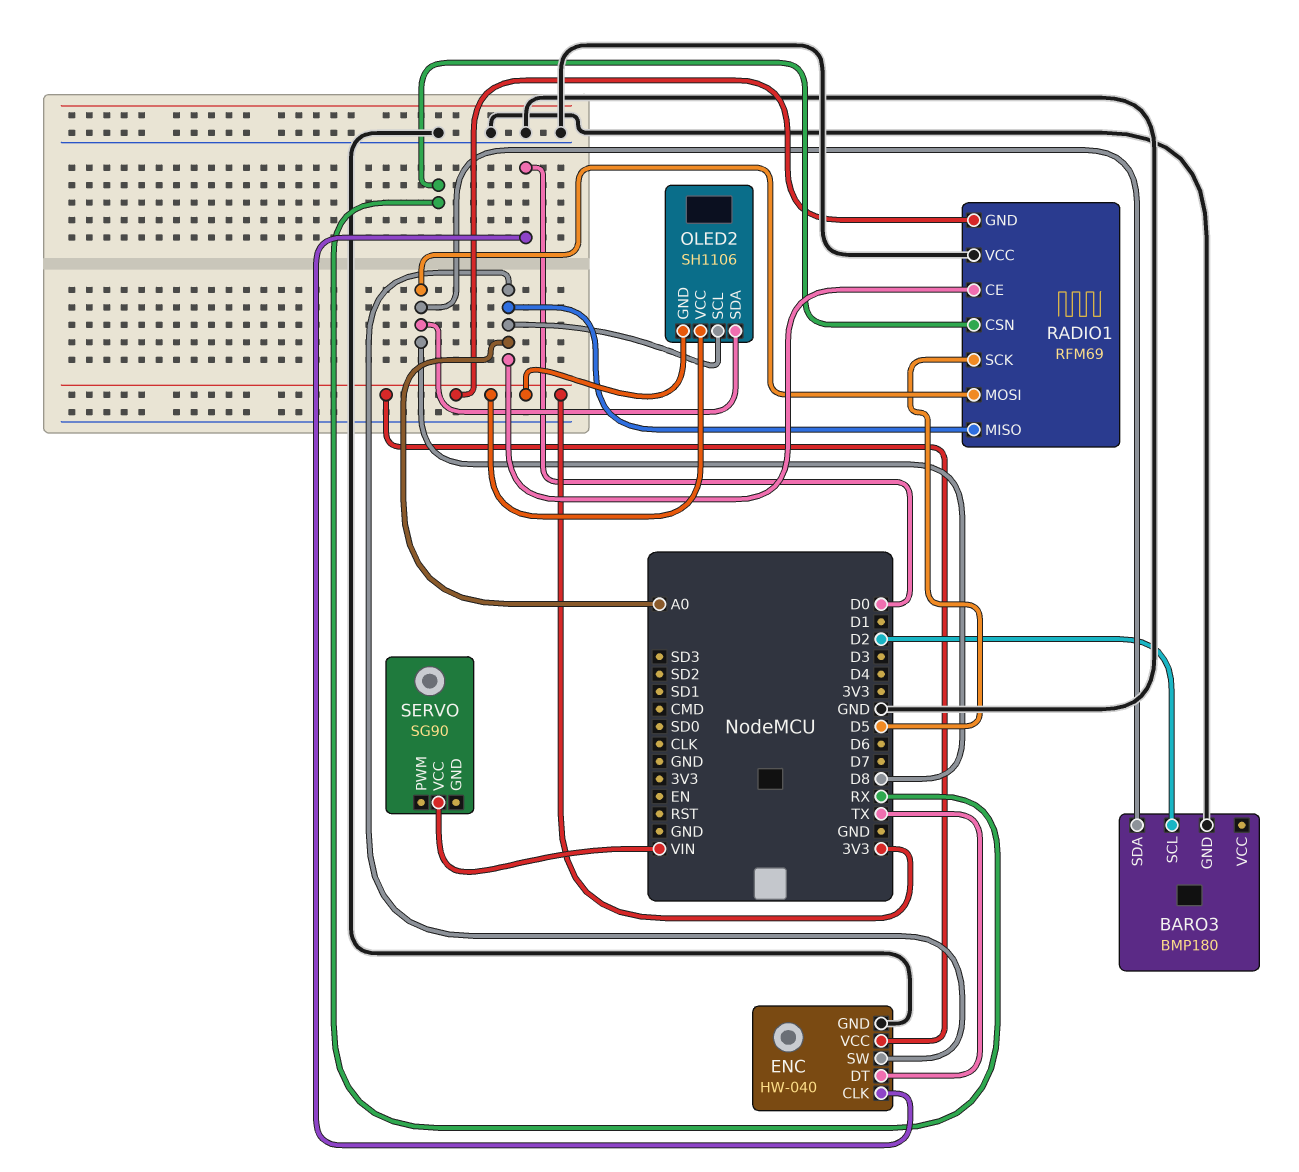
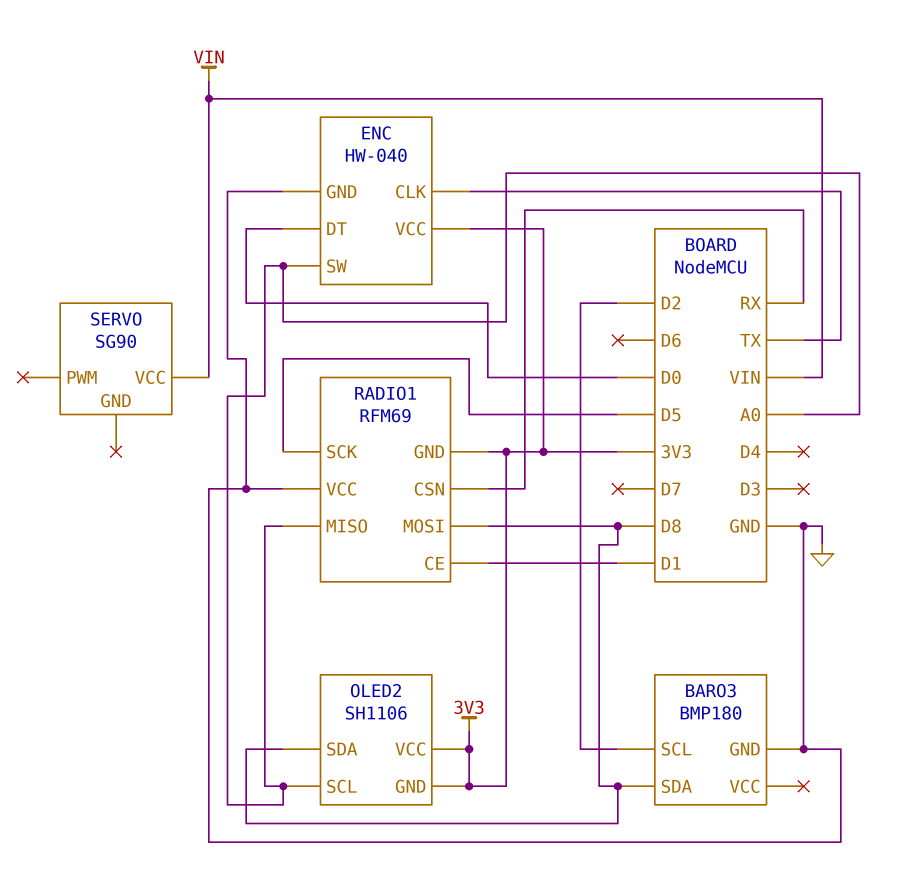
ENC pin CLK: D0 -> TX
ENC pin DT: TX -> D0
RADIO1 pin CE: A0 -> D1

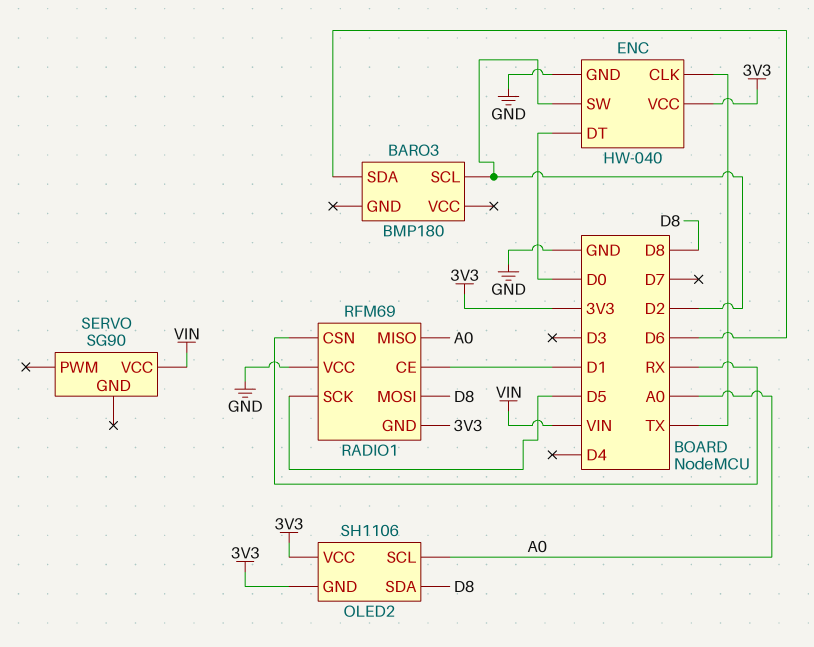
BARO3 pin GND: GND -> none
BARO3 pin SDA: D8 -> D6
ENC pin SW: A0 -> D2

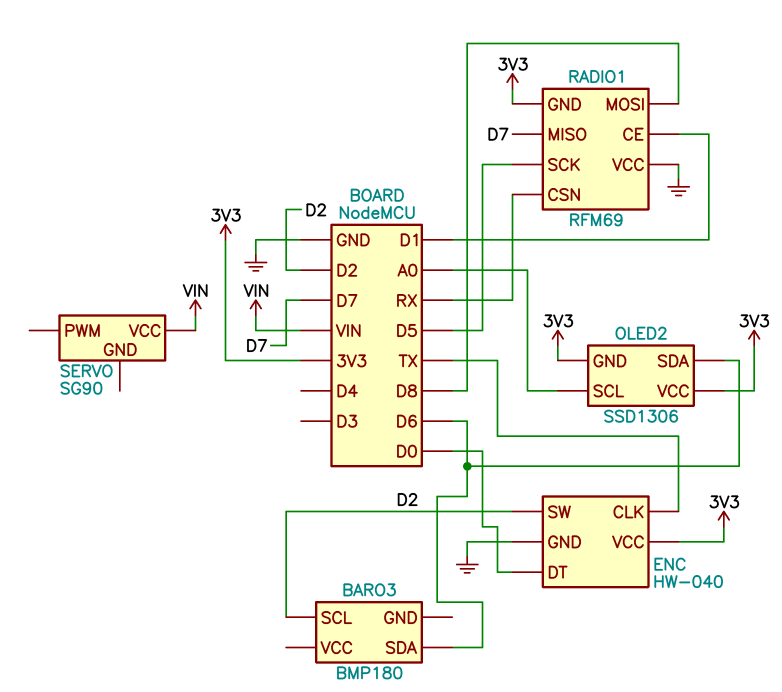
OLED2: SH1106 -> SSD1306
OLED2 pin SDA: D8 -> D6
RADIO1 pin MISO: A0 -> D7

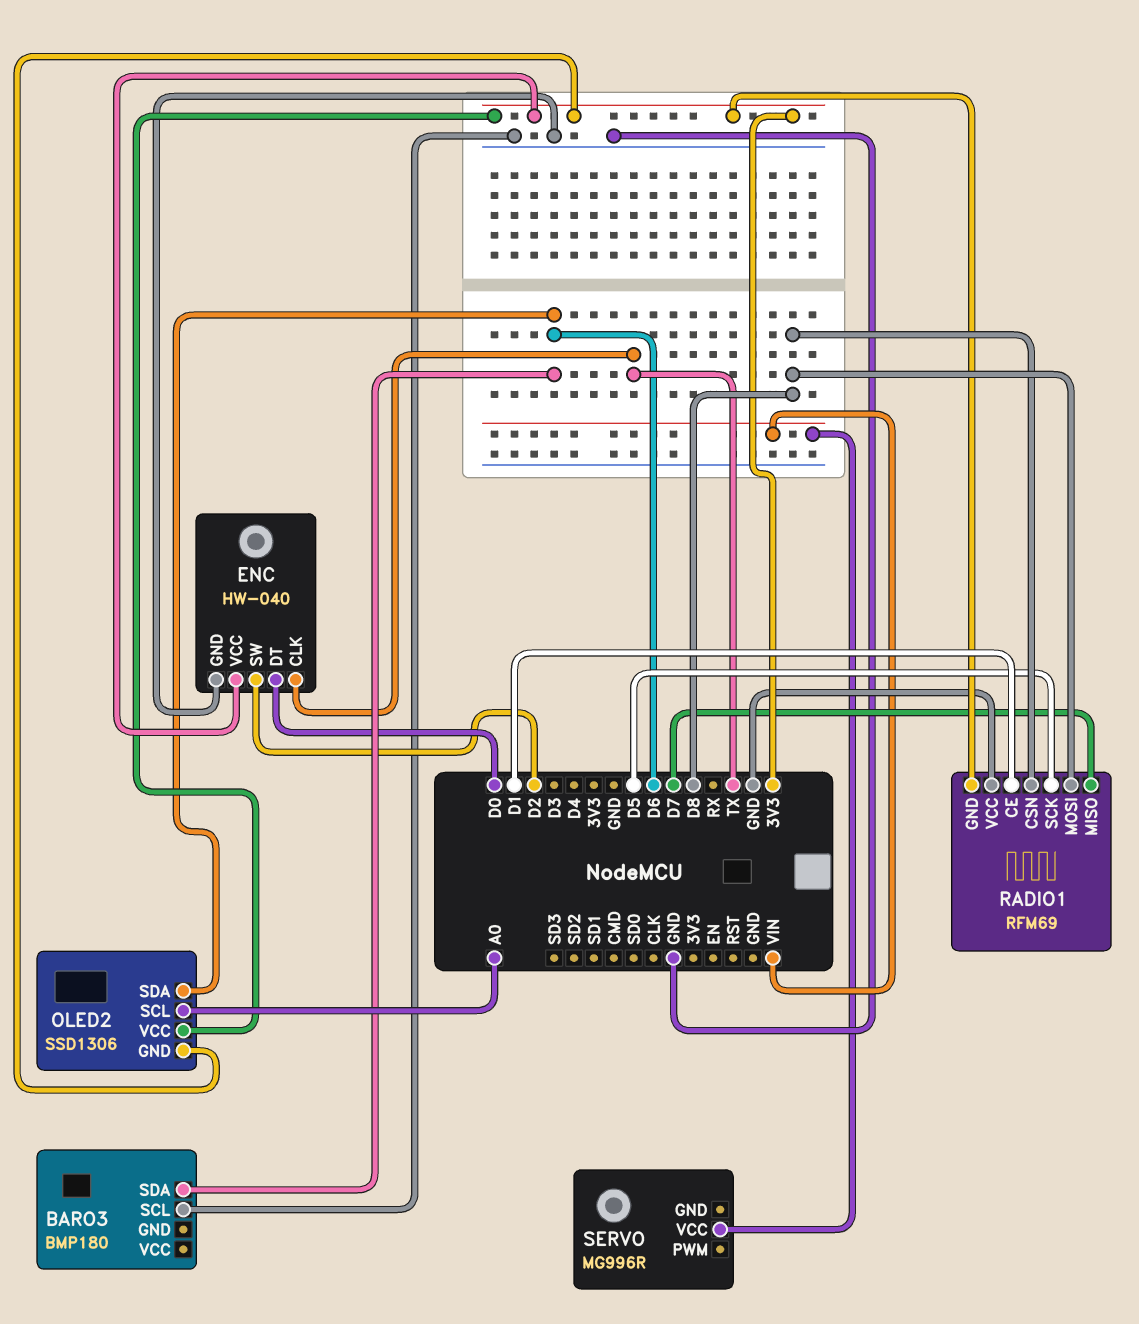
BARO3 pin SCL: D2 -> GND
RADIO1 pin CSN: RX -> D8
SERVO: SG90 -> MG996R

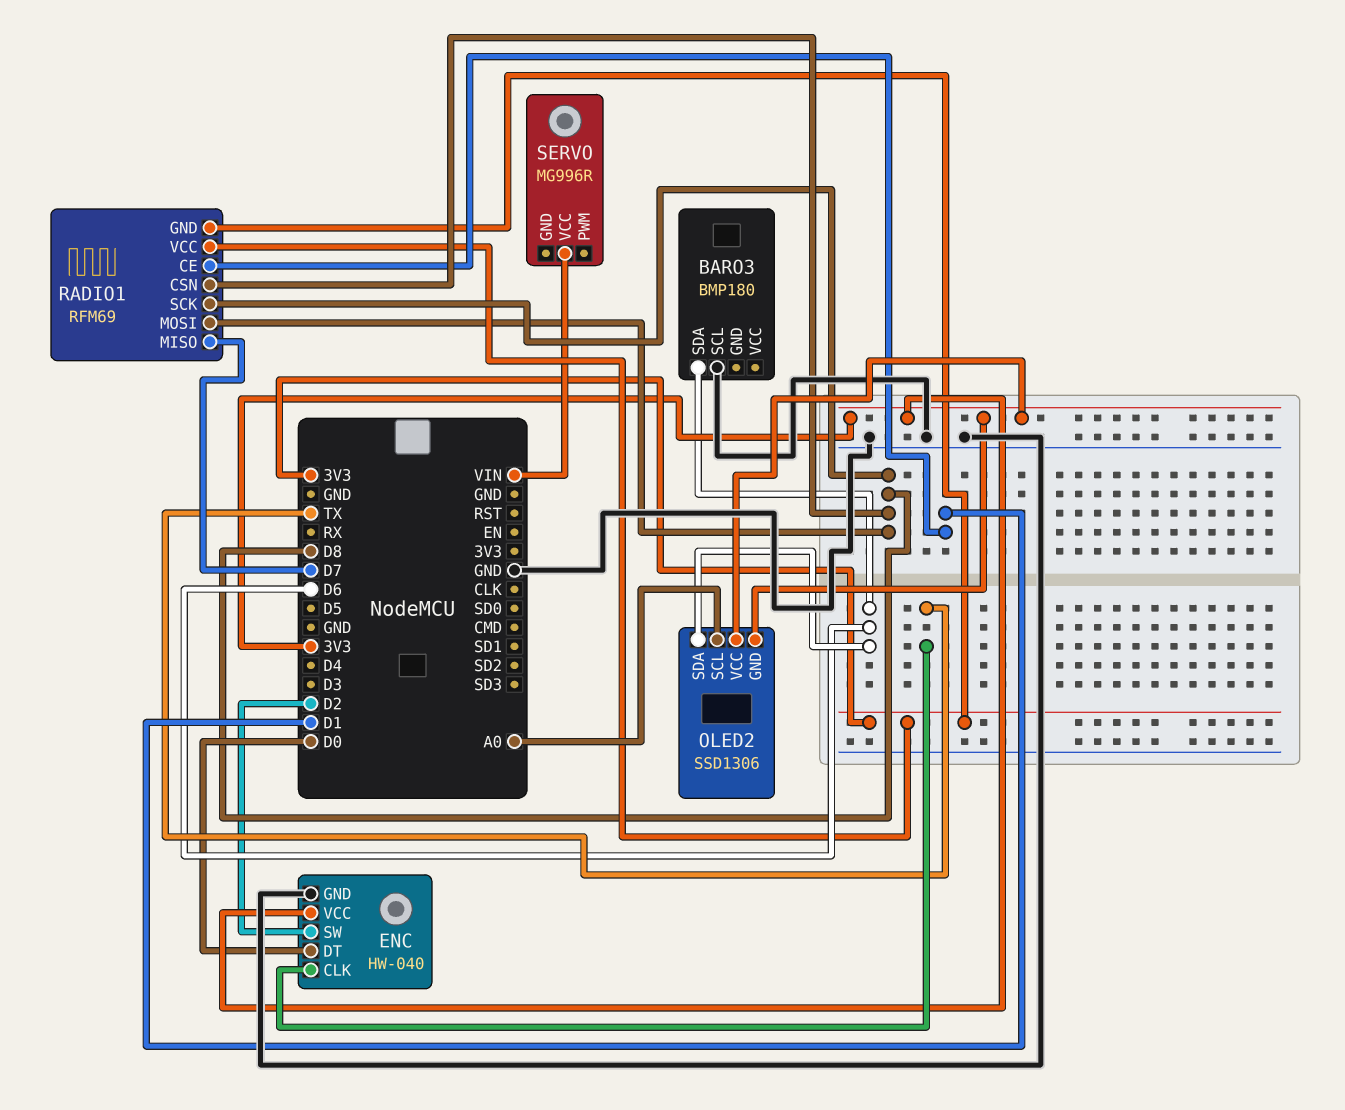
RADIO1 pin SCK: D5 -> D8
RADIO1 pin VCC: GND -> 3V3

